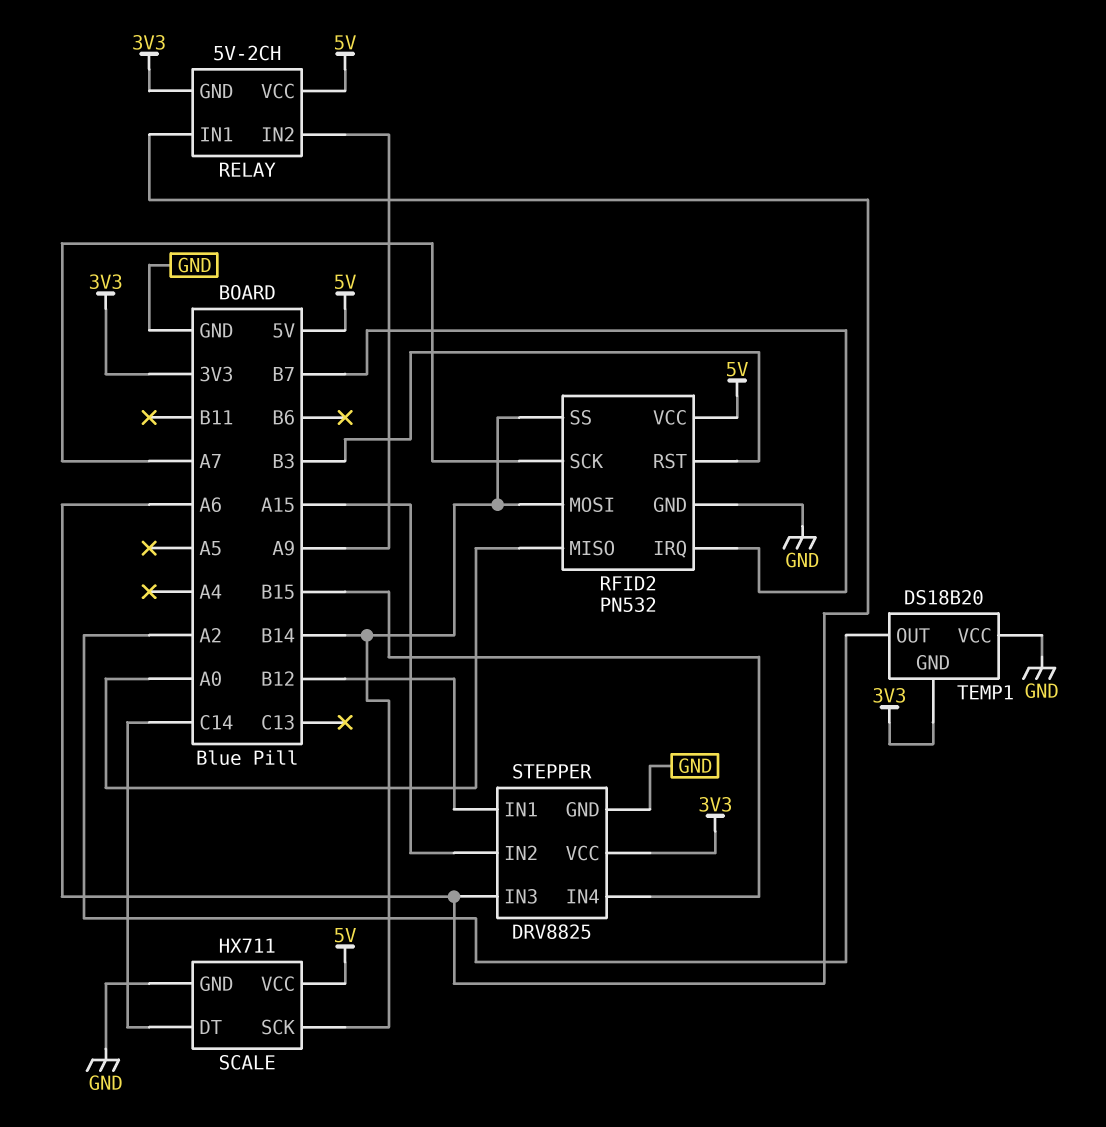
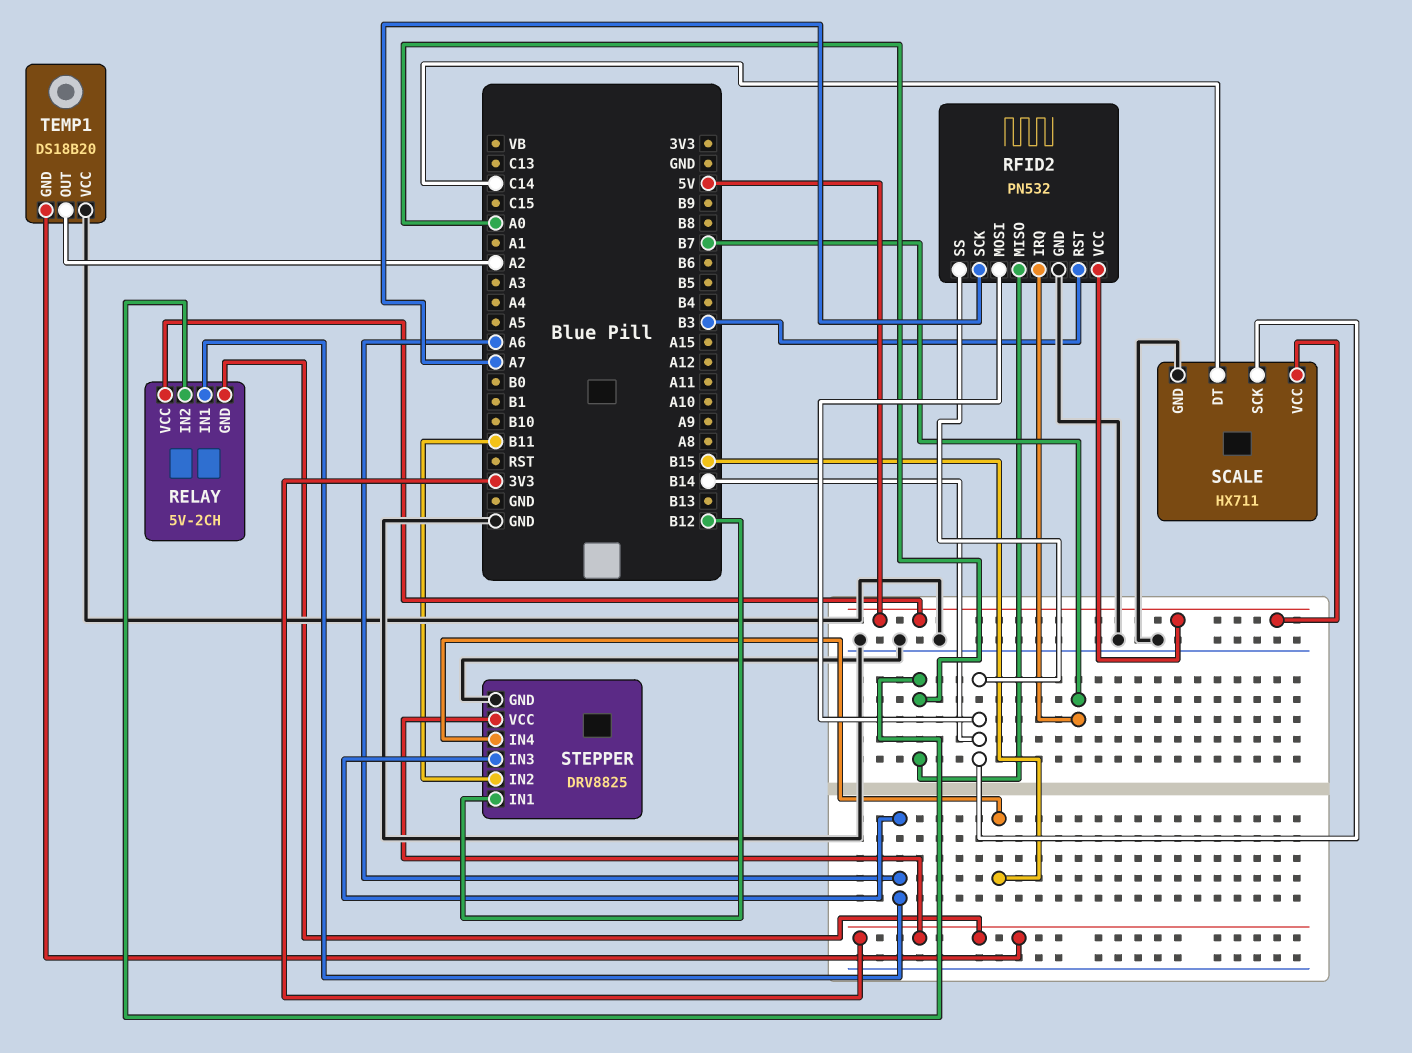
RELAY pin IN2: A9 -> A0
STEPPER pin IN2: A15 -> B11

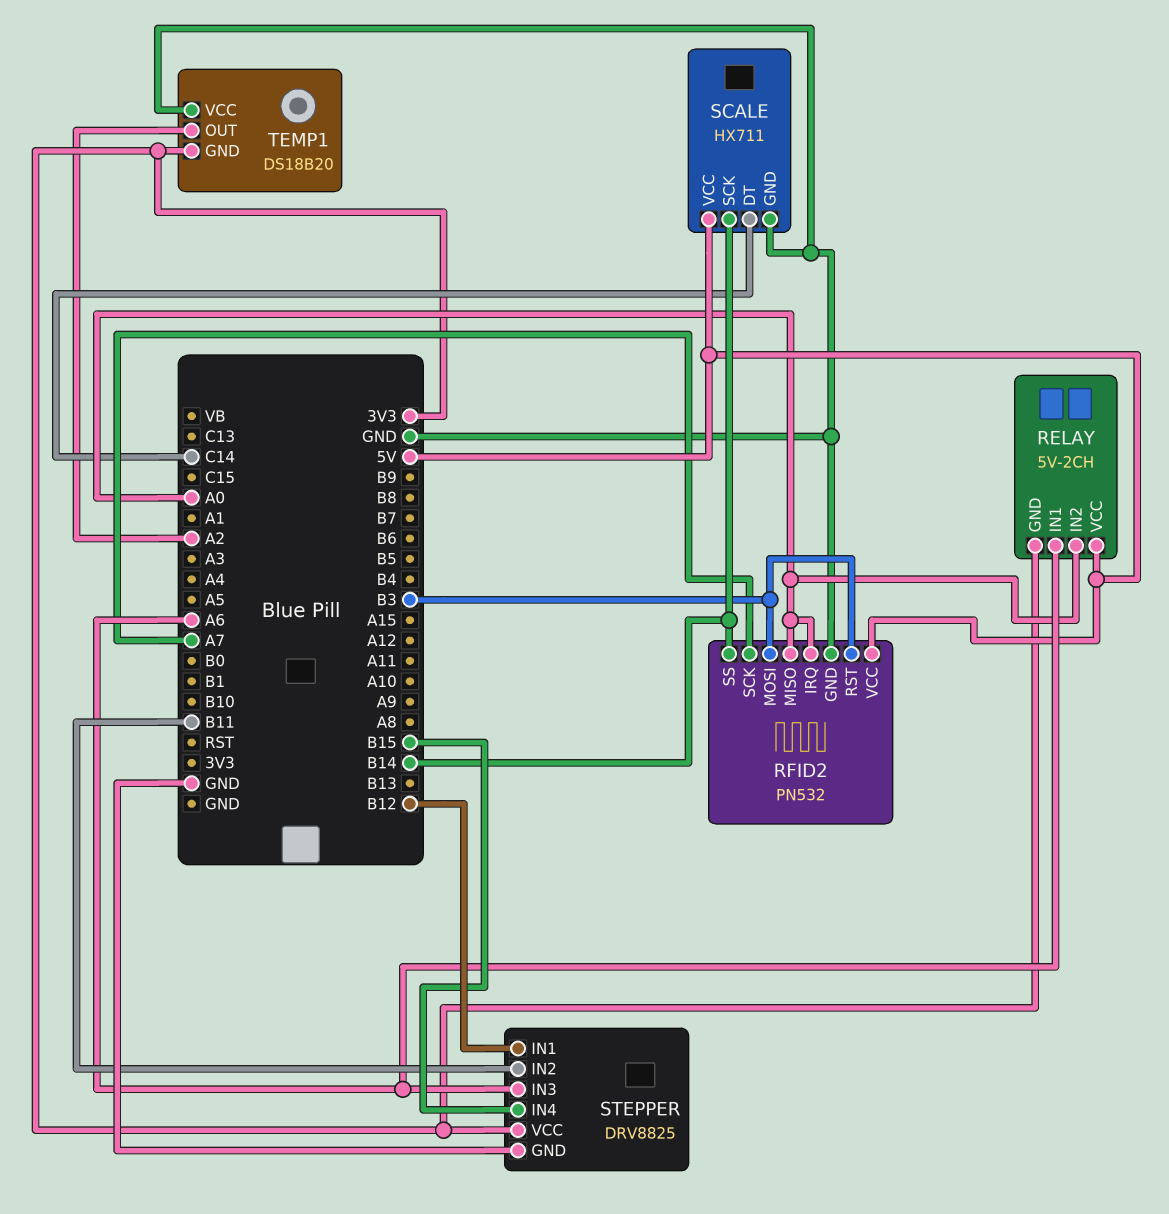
RFID2 pin IRQ: B7 -> A0
RFID2 pin MOSI: B14 -> B3

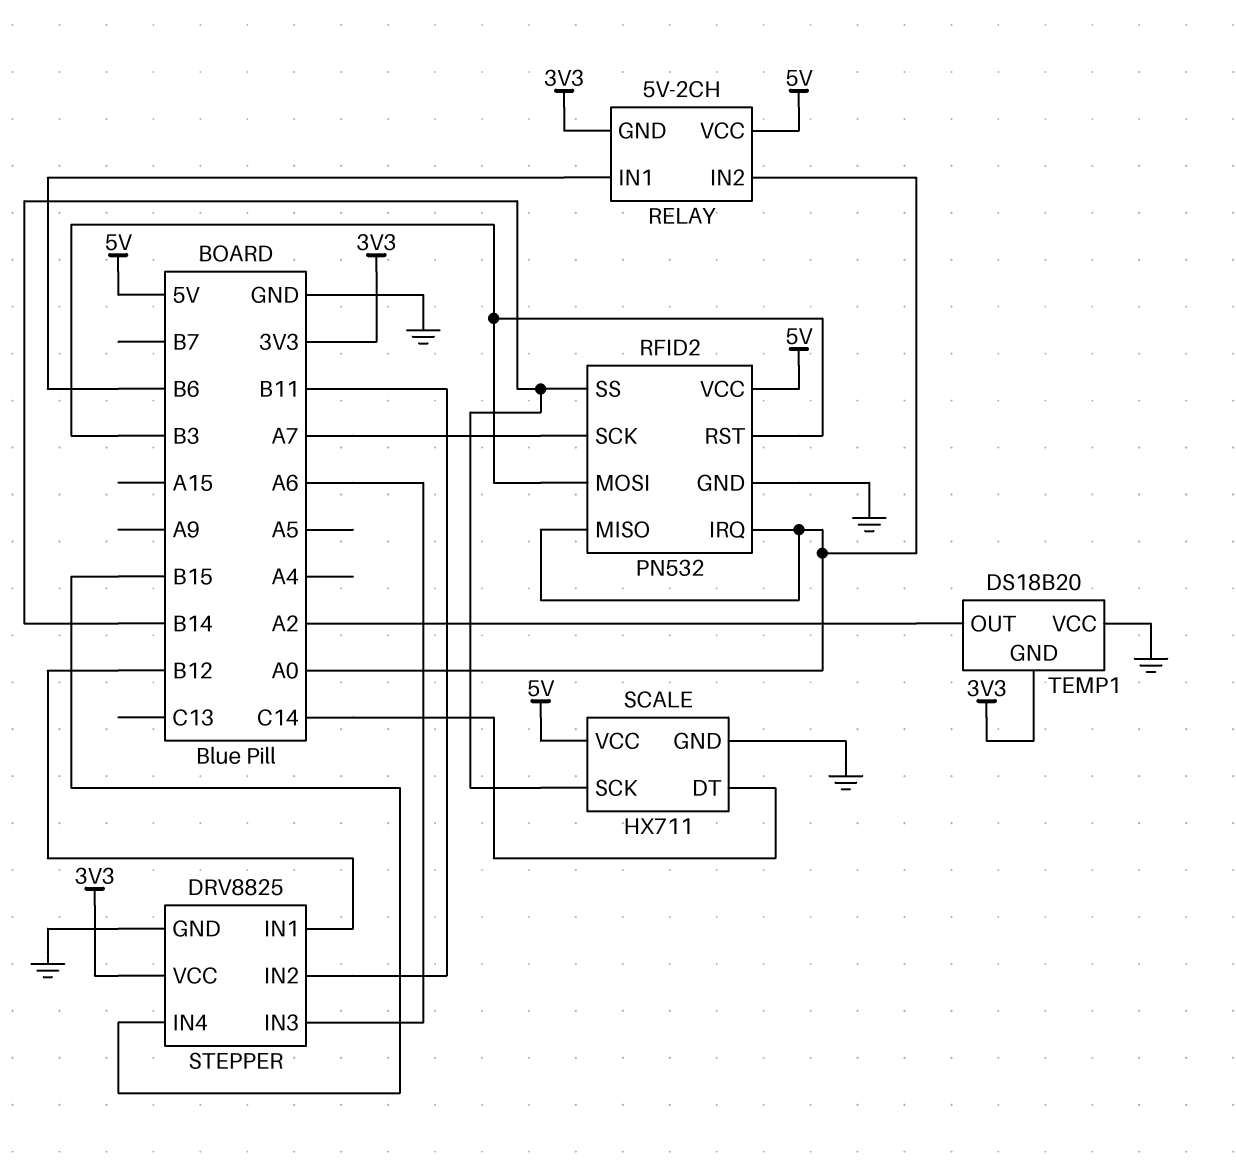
RELAY pin IN1: A6 -> B6

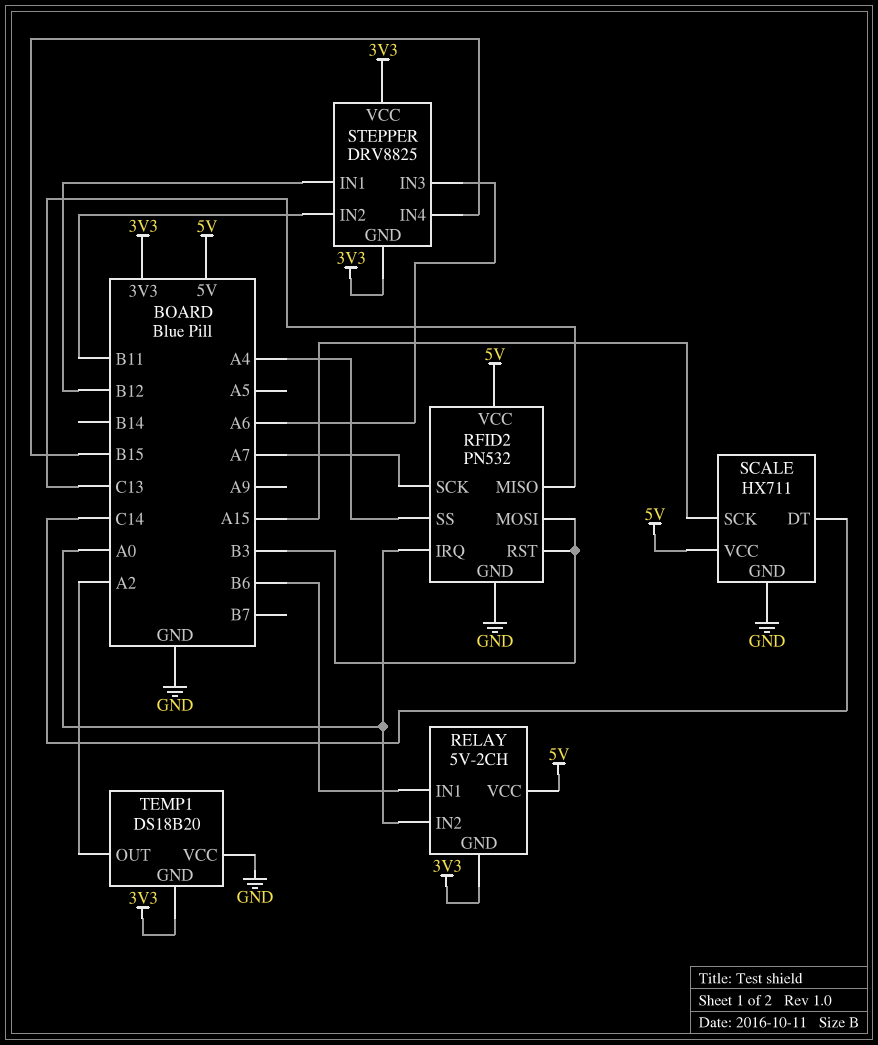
RFID2 pin MISO: A0 -> C13
RFID2 pin SS: B14 -> A4
SCALE pin SCK: B14 -> A15
STEPPER pin GND: GND -> 3V3

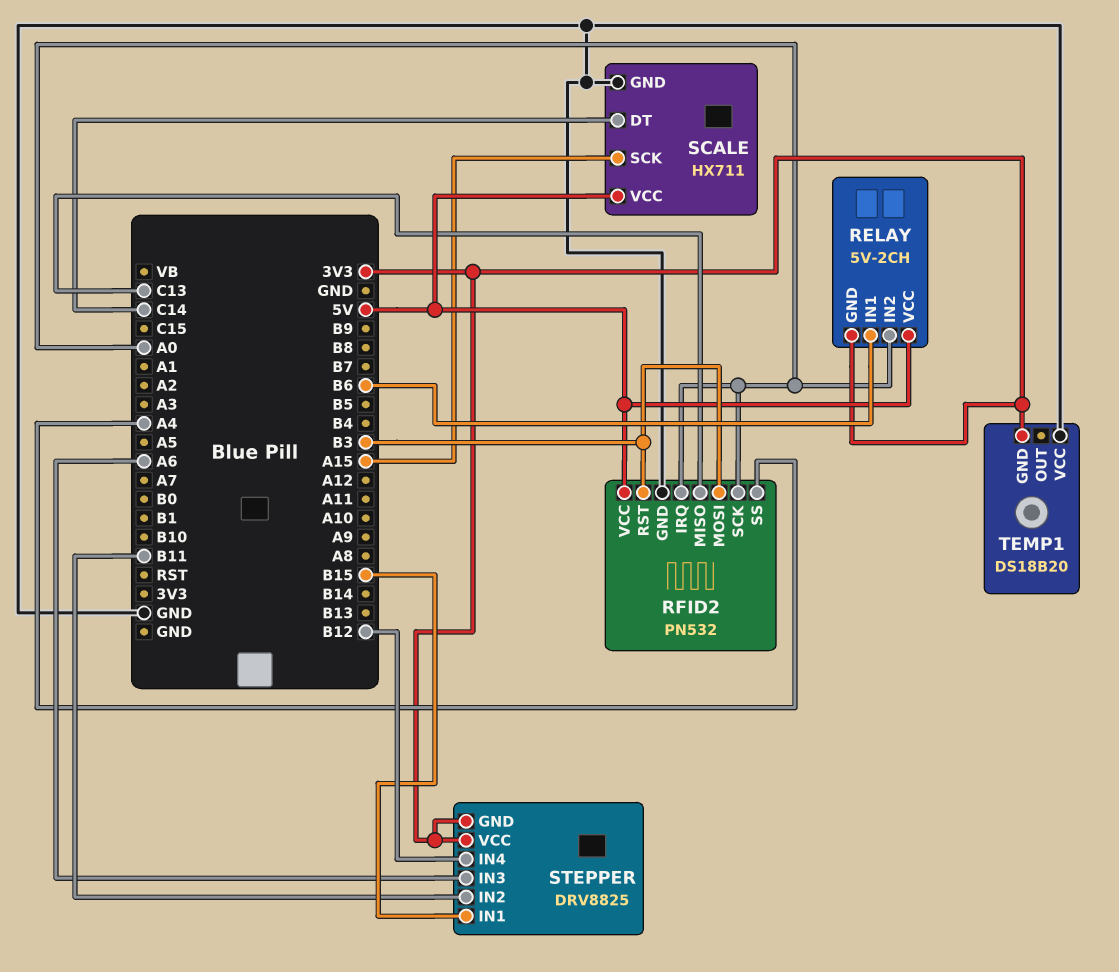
RFID2 pin SCK: A7 -> A0
STEPPER pin IN1: B12 -> B15
STEPPER pin IN4: B15 -> B12
TEMP1 pin OUT: A2 -> none

